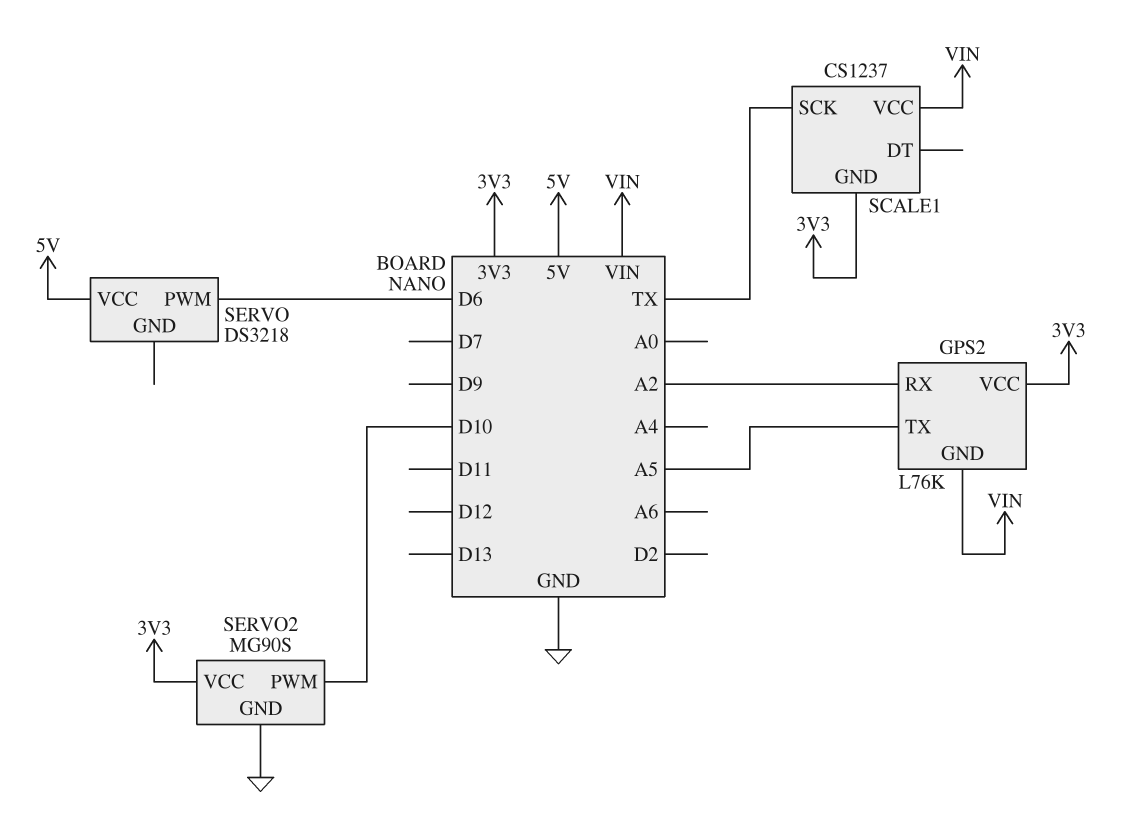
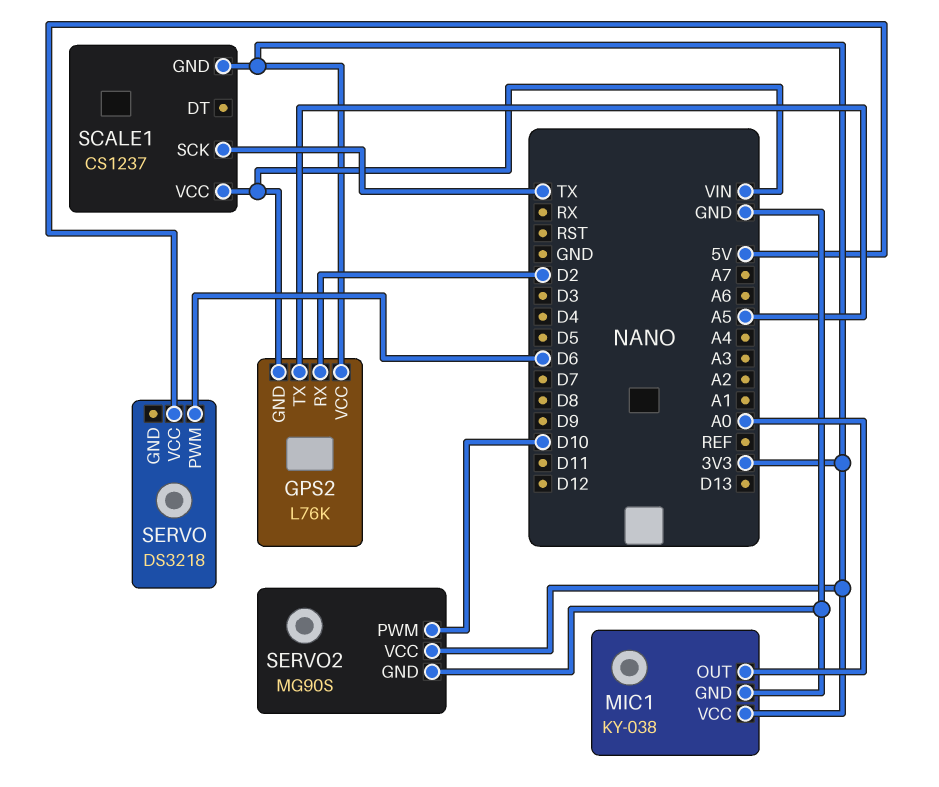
GPS2 pin RX: A2 -> D2
MIC1: none -> KY-038
MIC1 pin GND: none -> GND
MIC1 pin OUT: none -> A0
MIC1 pin VCC: none -> 3V3

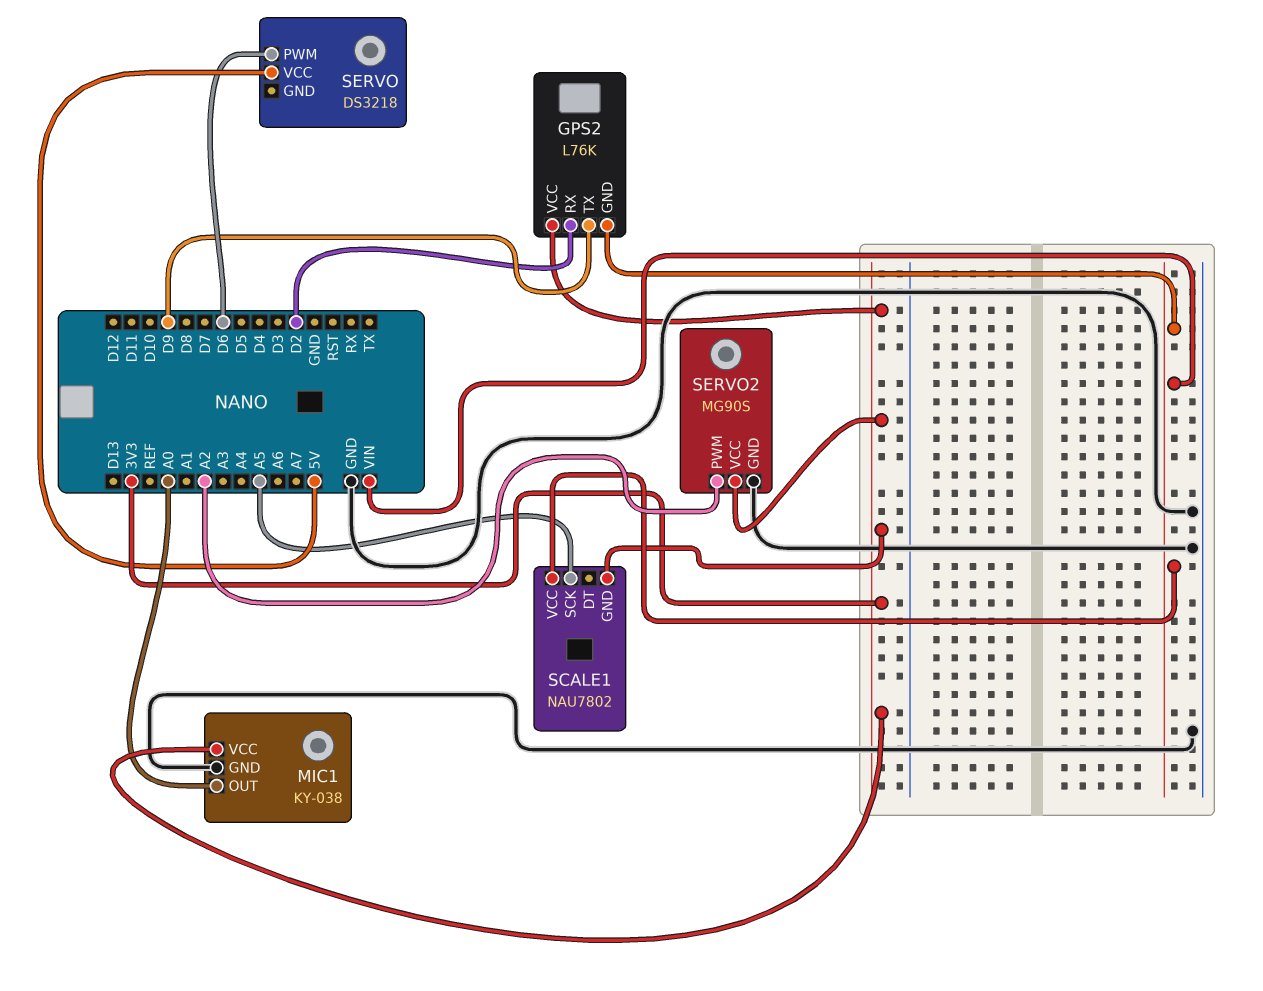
GPS2 pin TX: A5 -> D9
SCALE1: CS1237 -> NAU7802
SCALE1 pin SCK: TX -> A5
SERVO2 pin PWM: D10 -> A2

